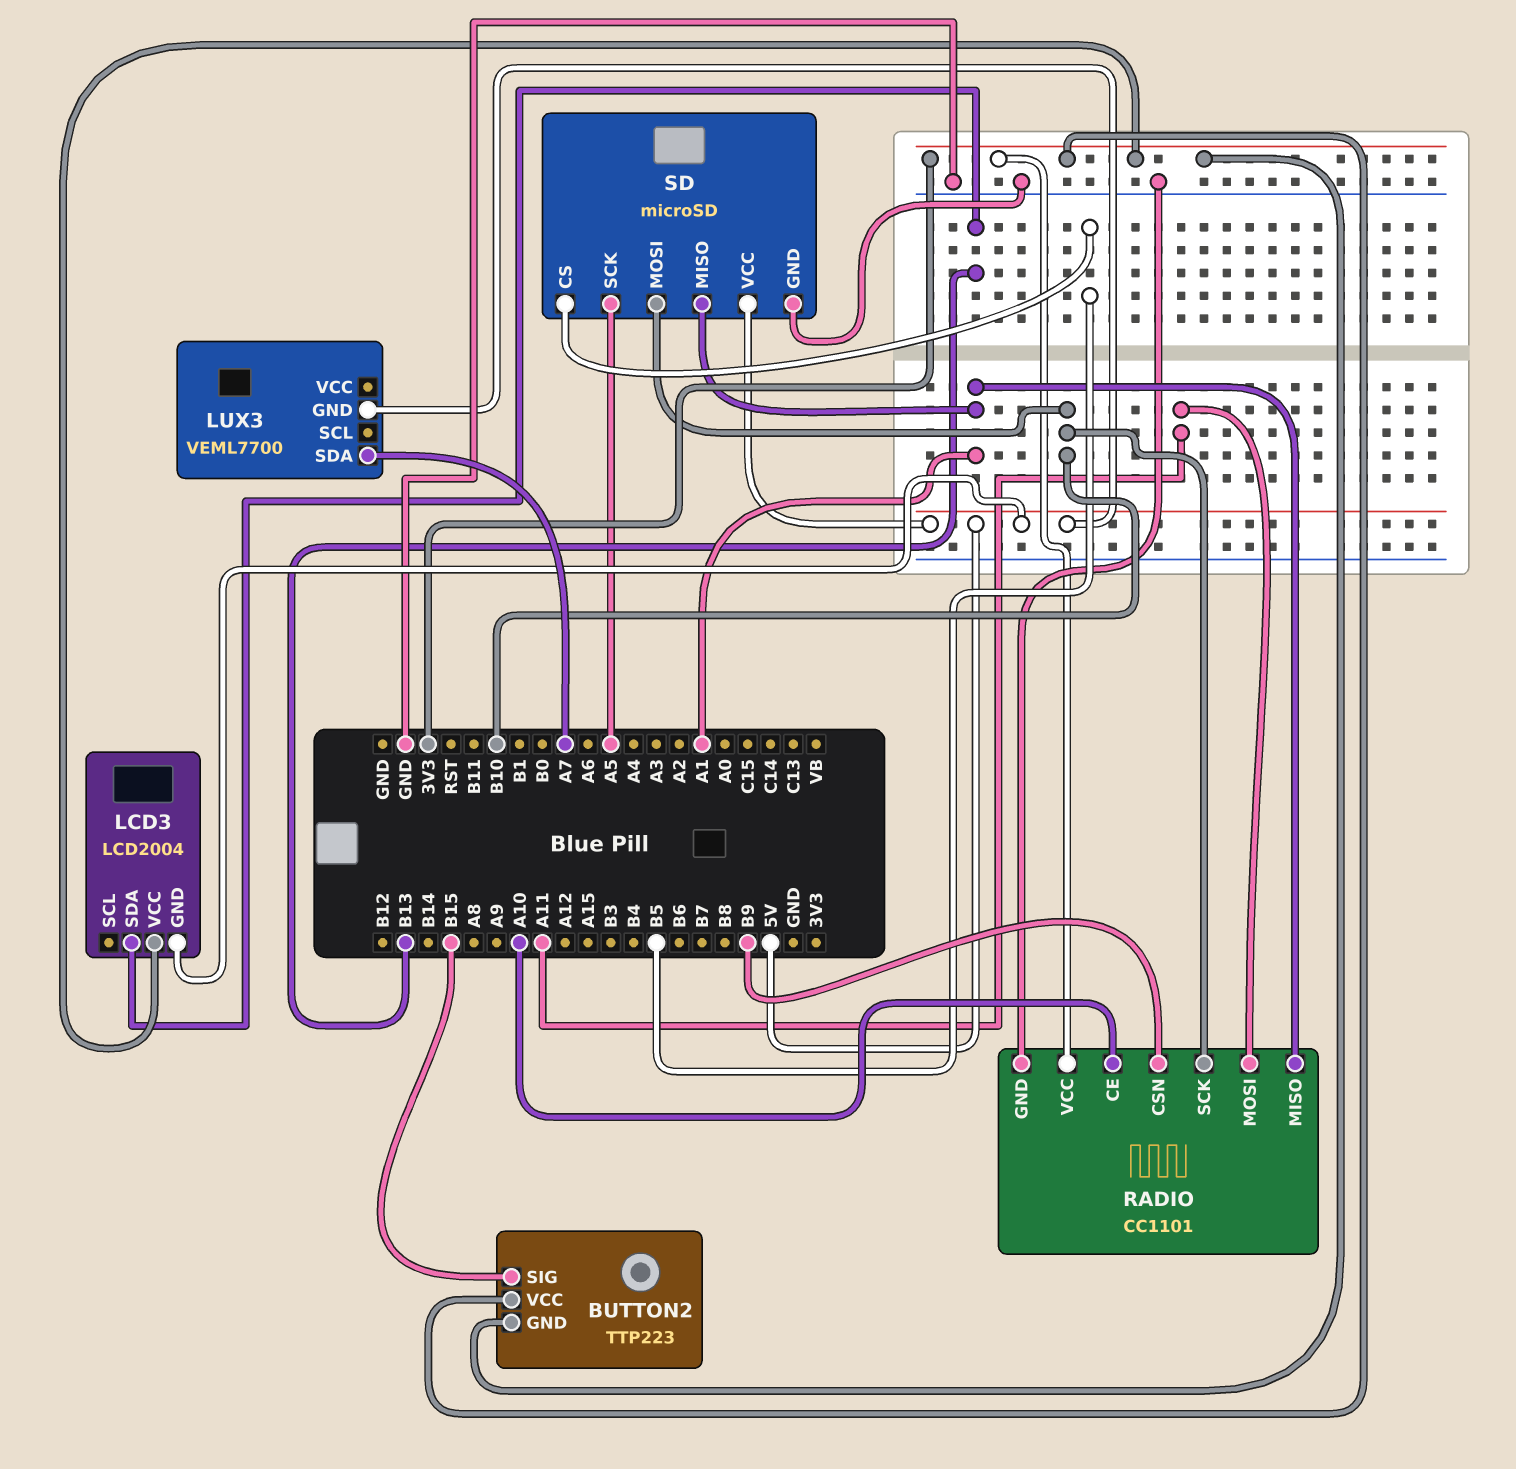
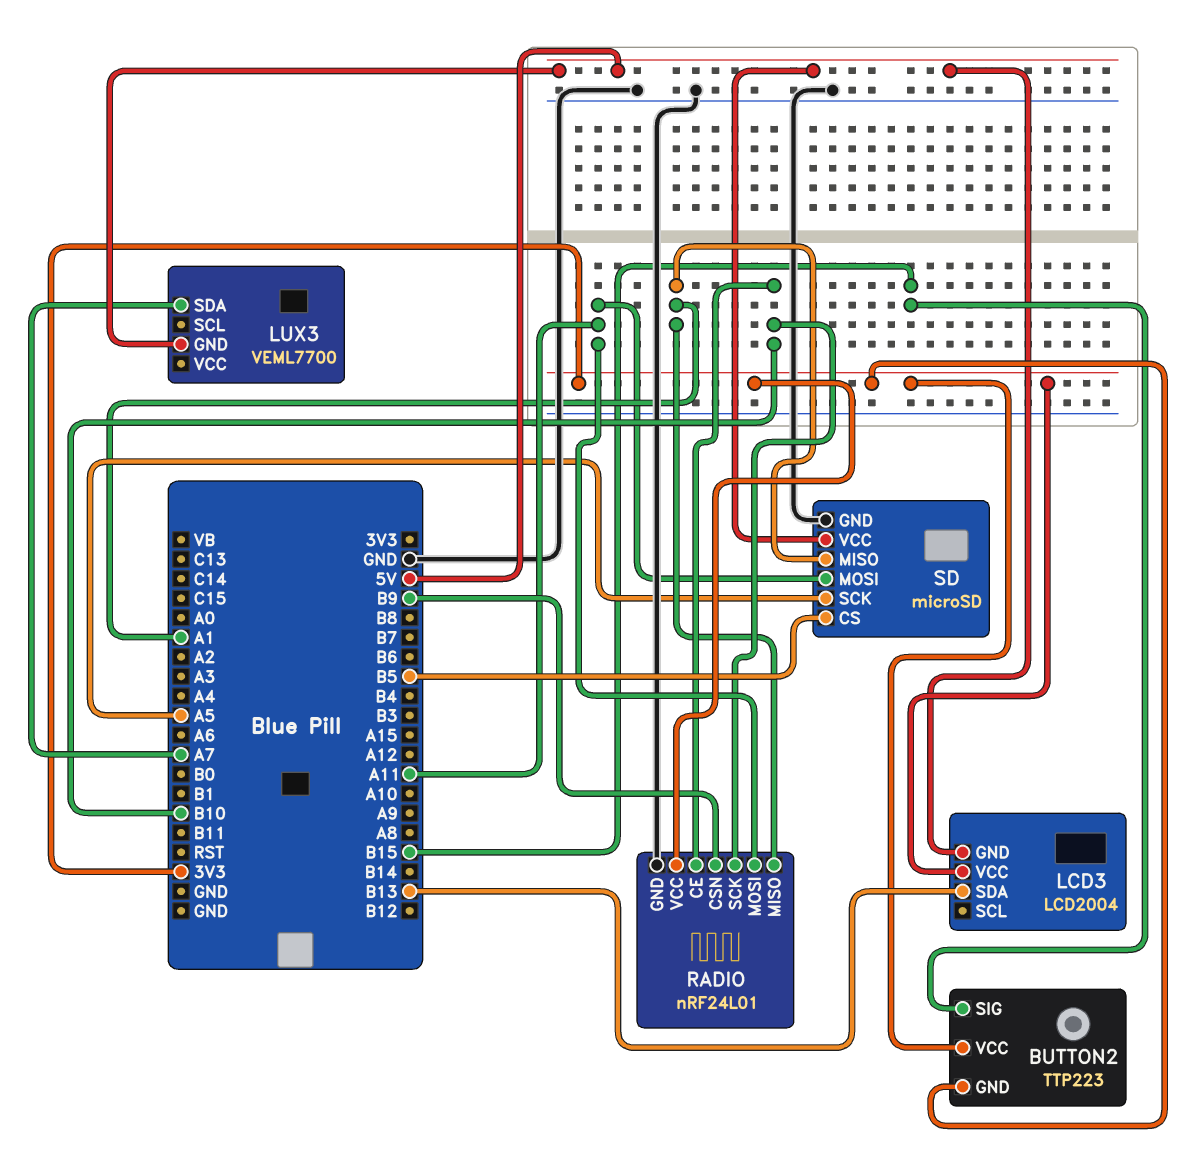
RADIO: CC1101 -> nRF24L01
RADIO pin CE: A10 -> B10
SD pin MOSI: B10 -> A11

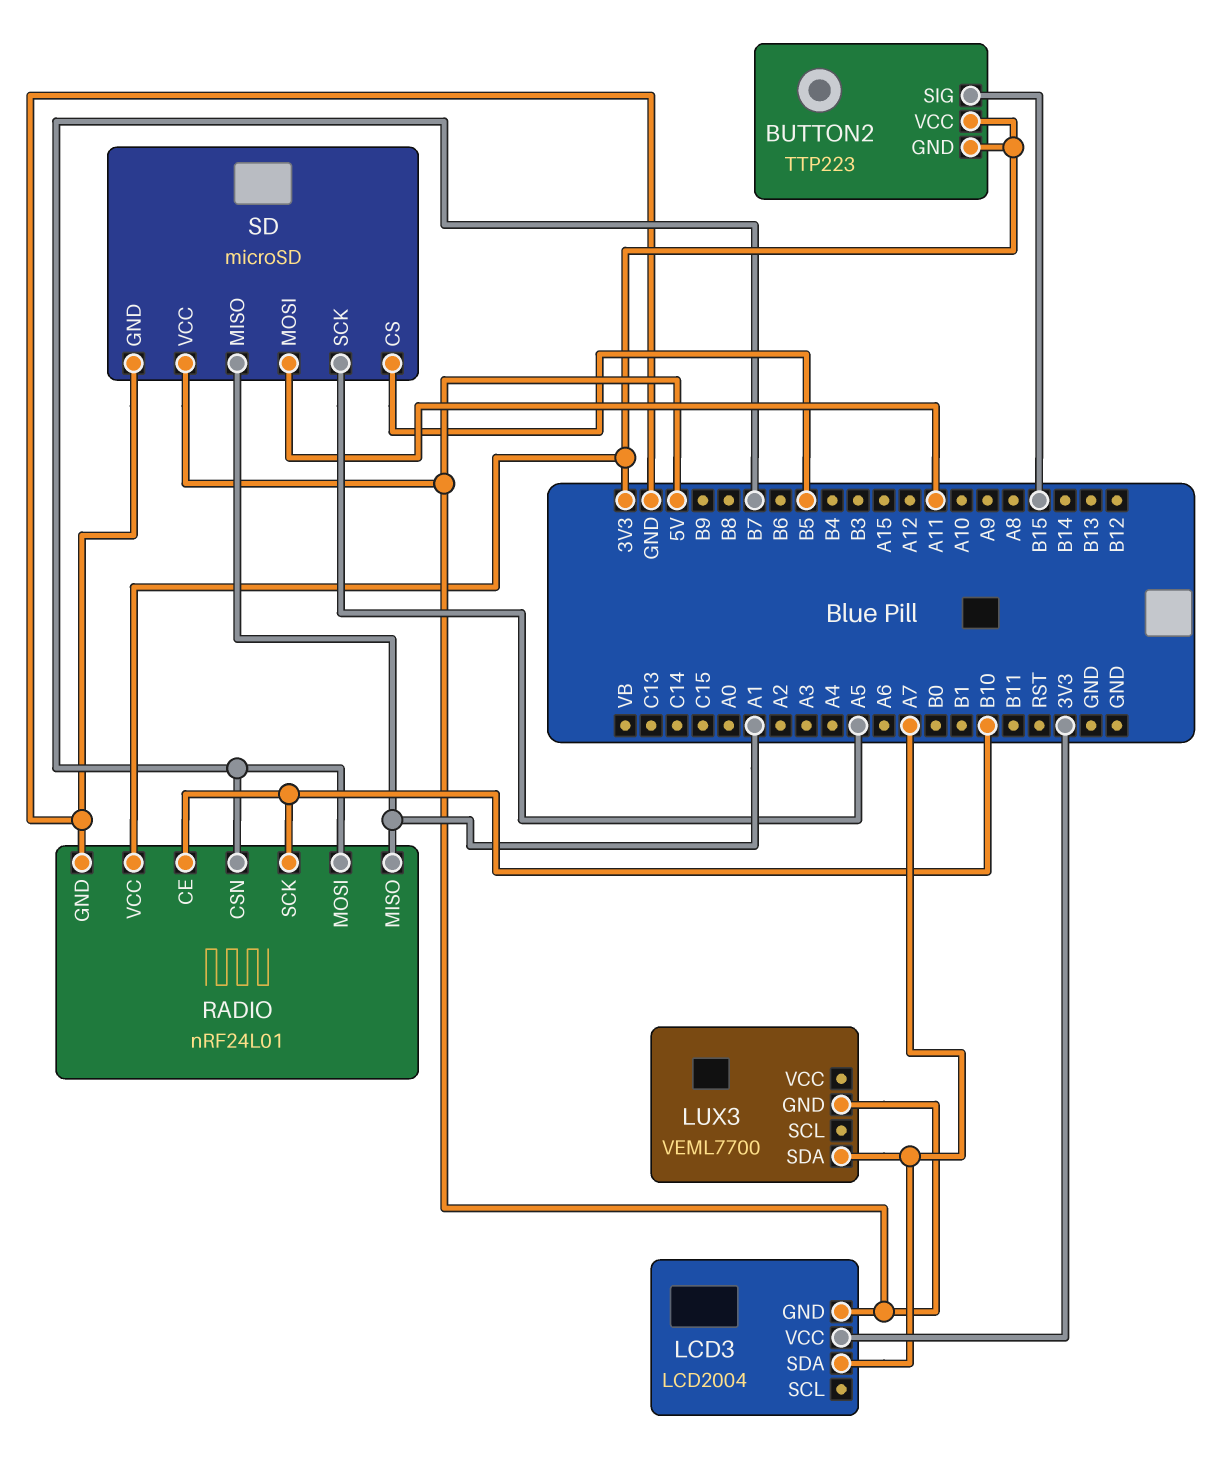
LCD3 pin SDA: B13 -> A7
RADIO pin CSN: B9 -> B7
RADIO pin MOSI: A11 -> B7

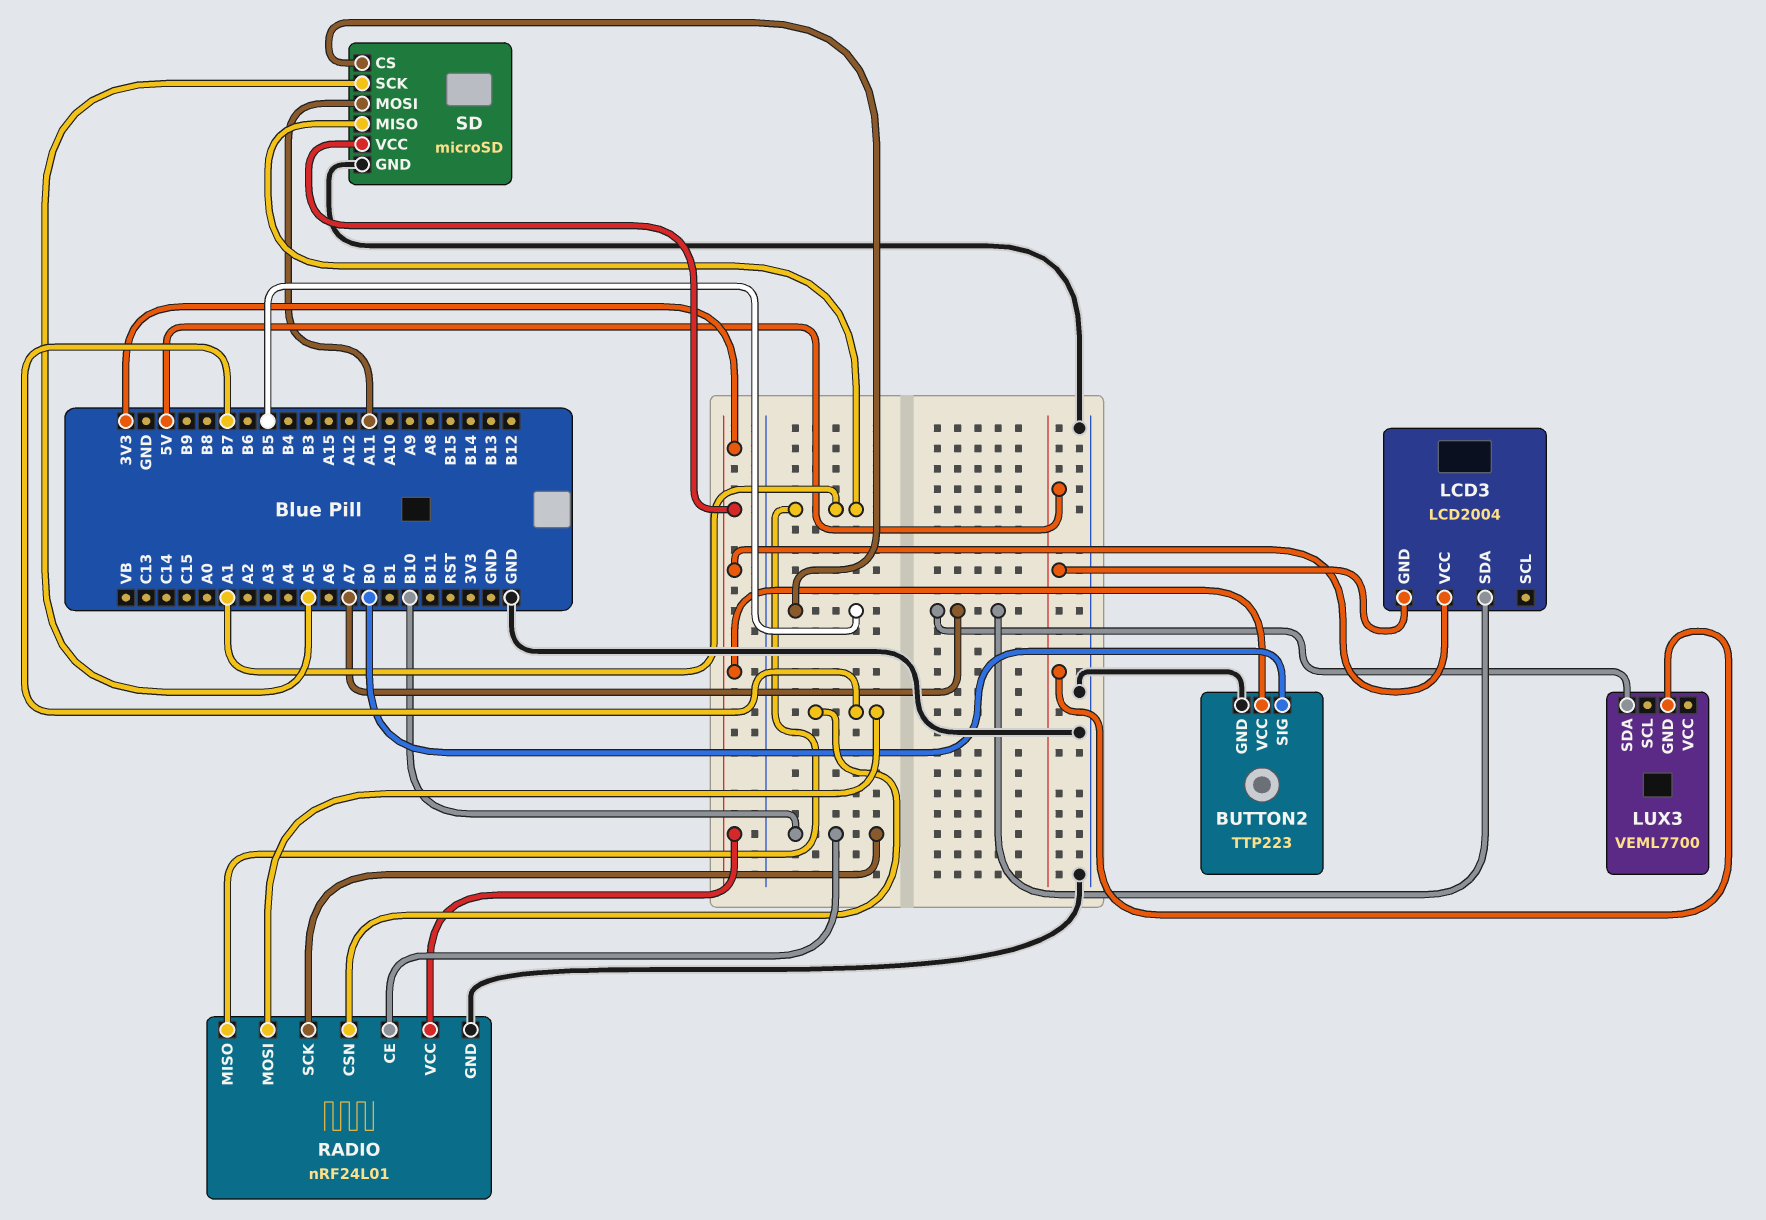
BUTTON2 pin GND: 3V3 -> GND
BUTTON2 pin SIG: B15 -> B0
SD pin VCC: 5V -> 3V3

